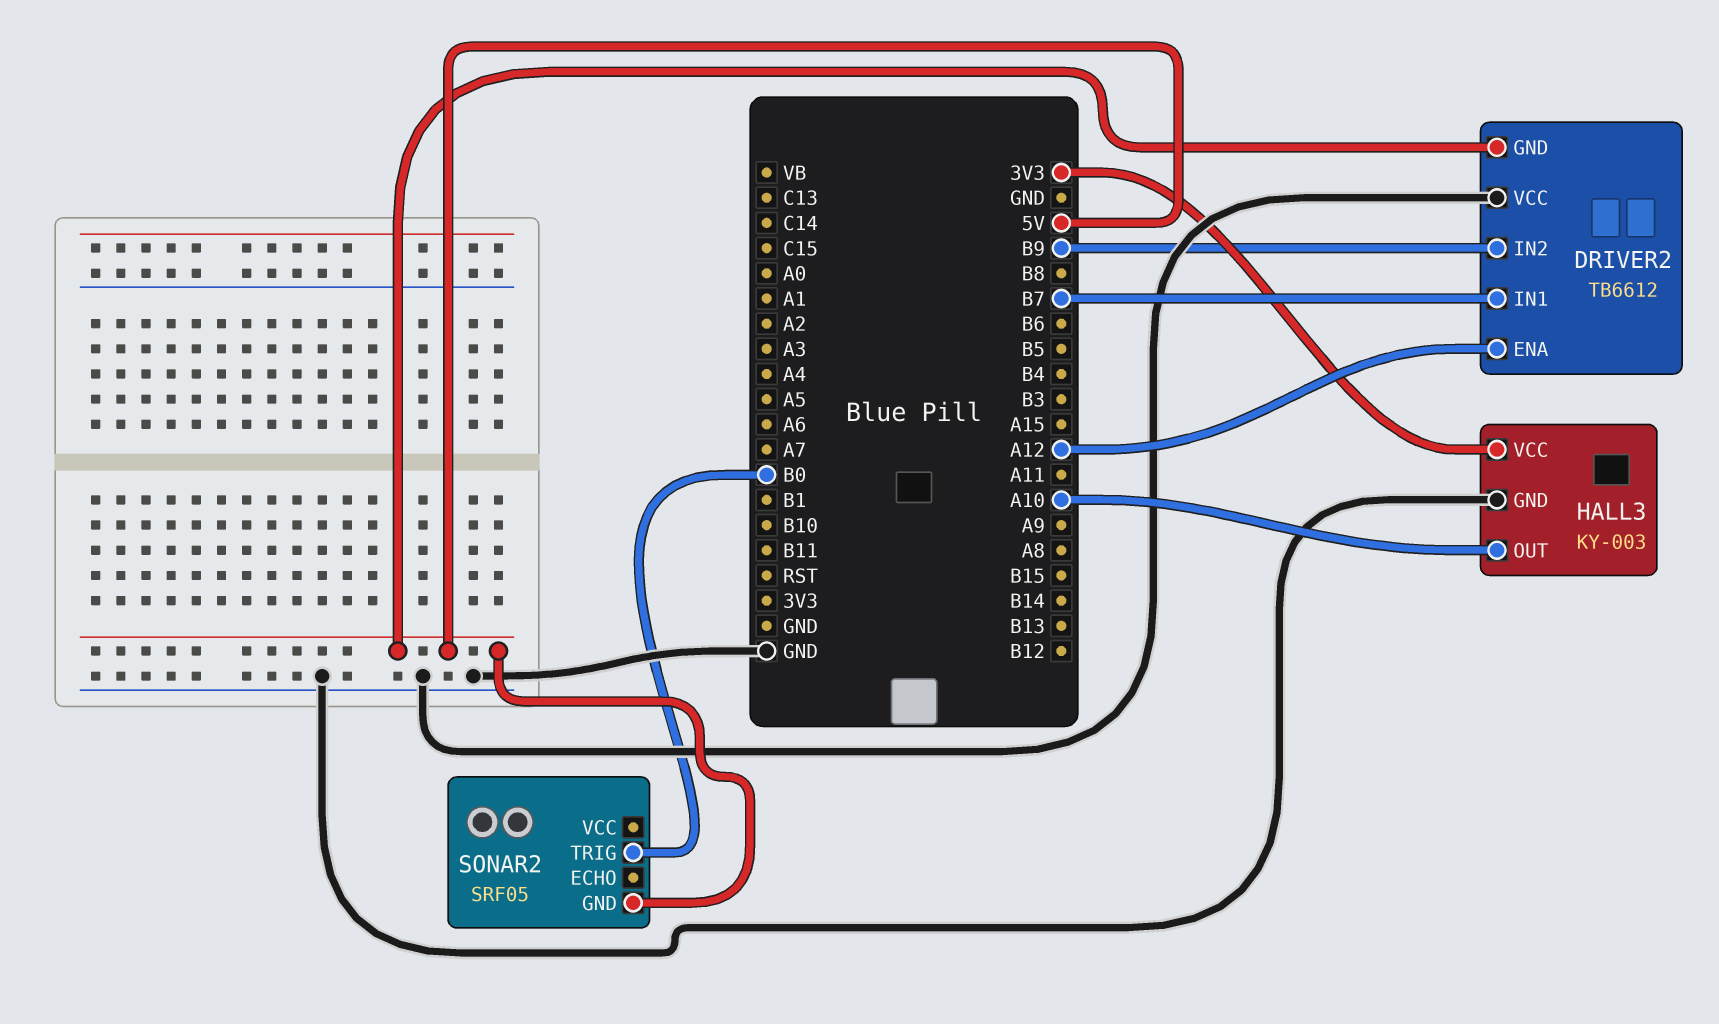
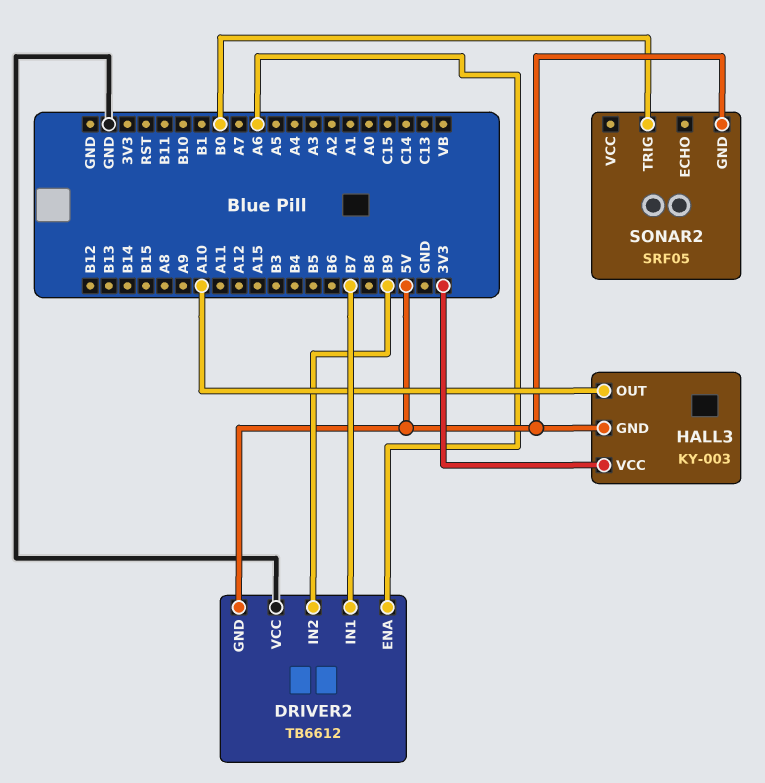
DRIVER2 pin ENA: A12 -> A6
HALL3 pin GND: GND -> 5V

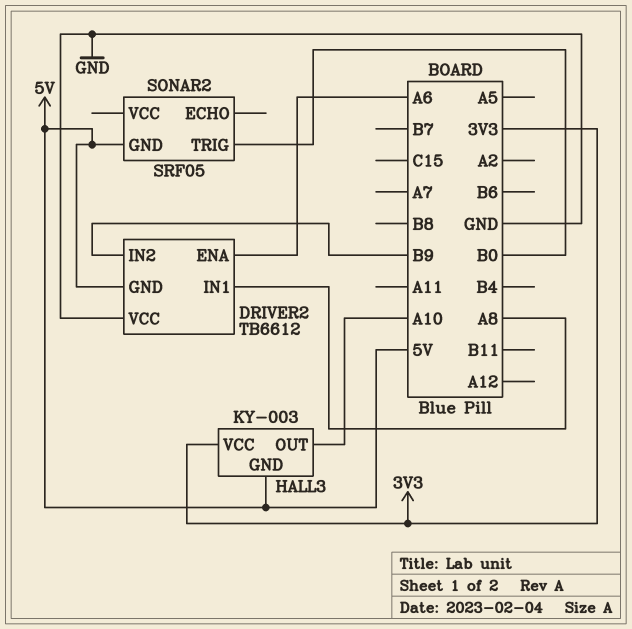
DRIVER2 pin IN1: B7 -> A8

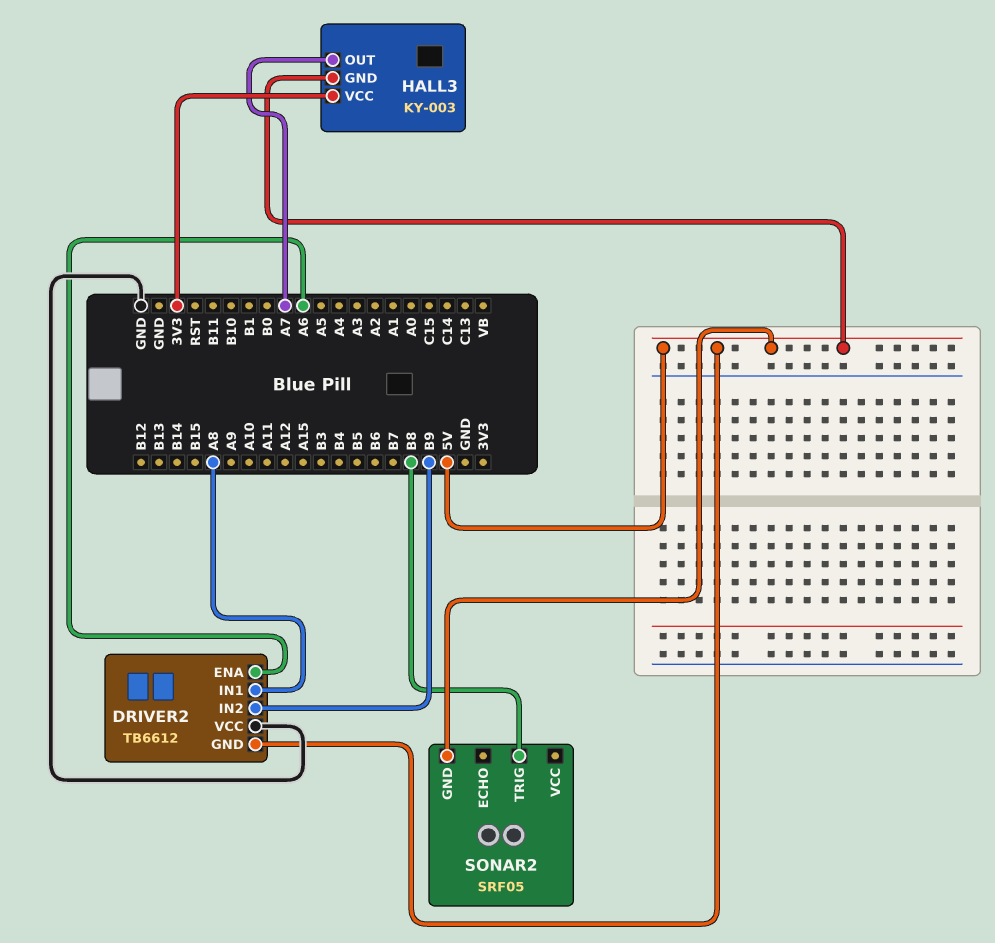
HALL3 pin OUT: A10 -> A7
SONAR2 pin TRIG: B0 -> B8

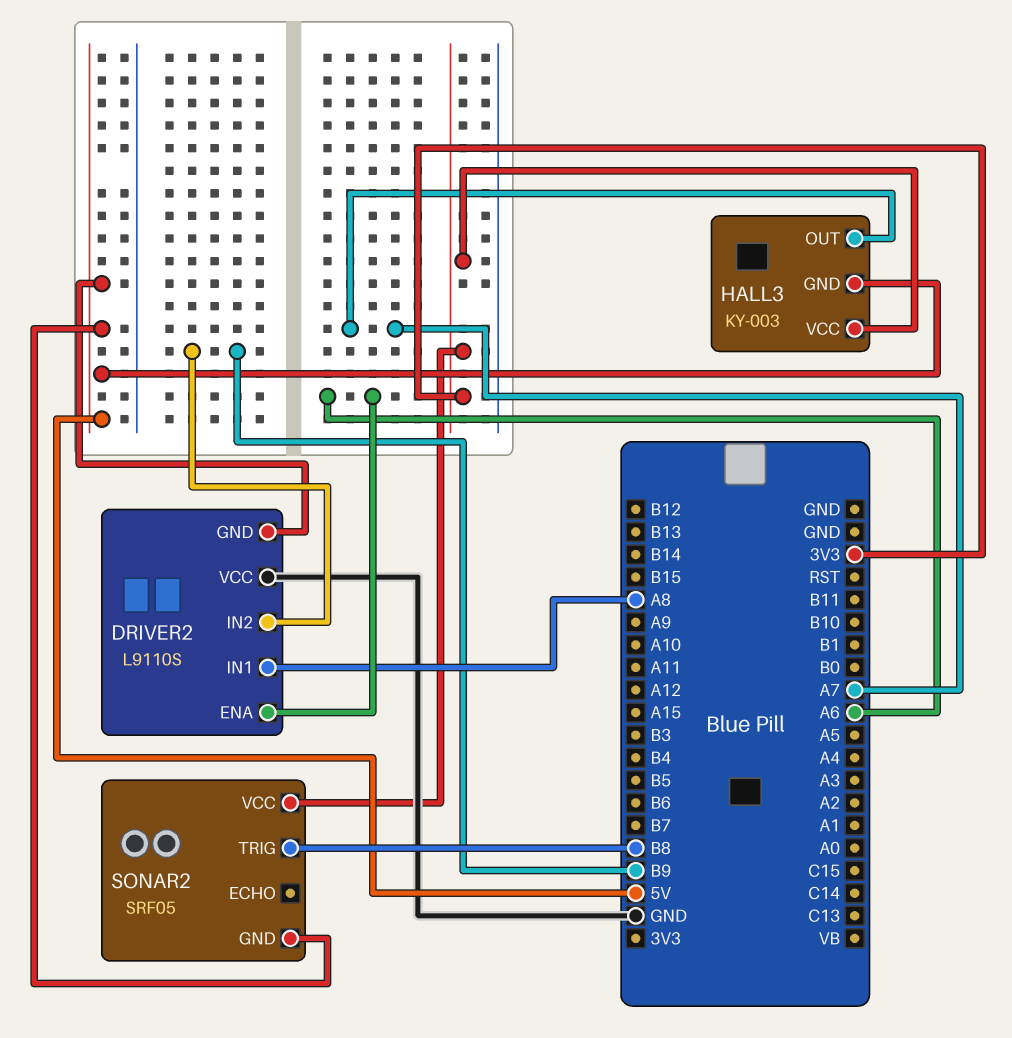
DRIVER2: TB6612 -> L9110S
SONAR2 pin VCC: none -> 3V3

